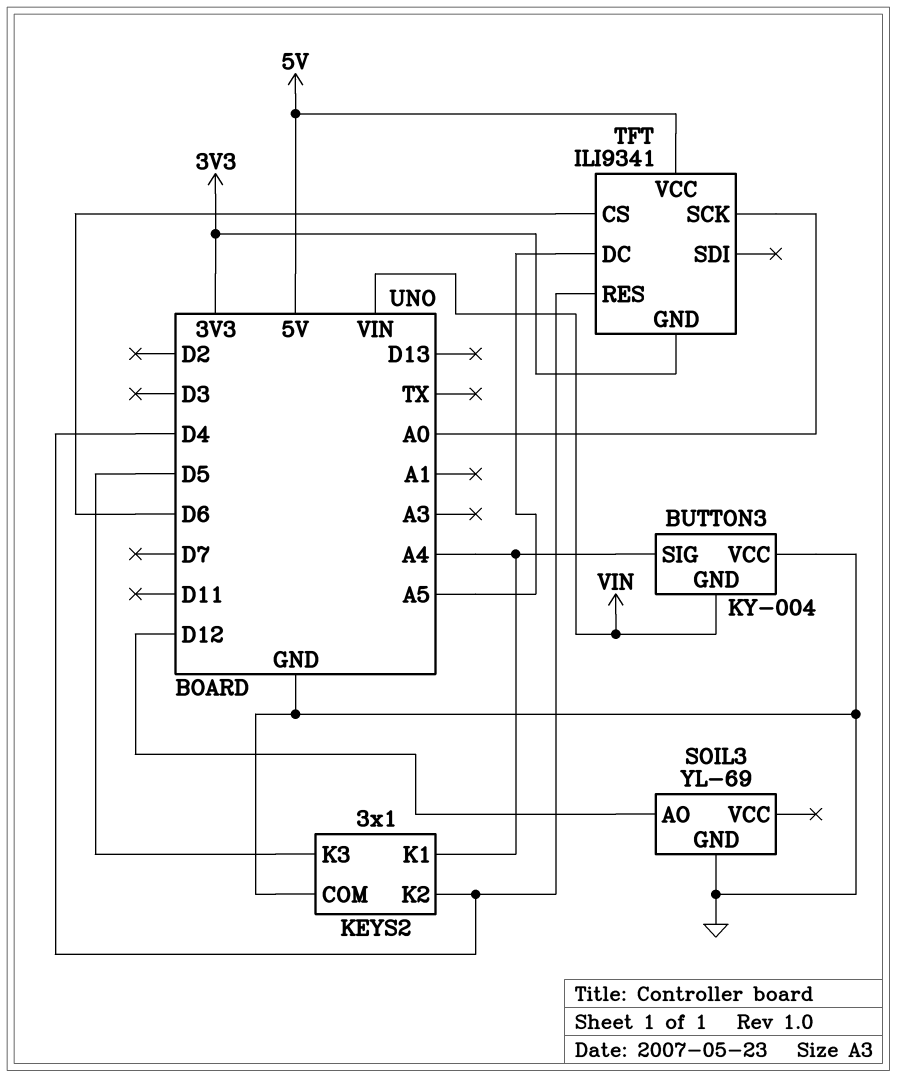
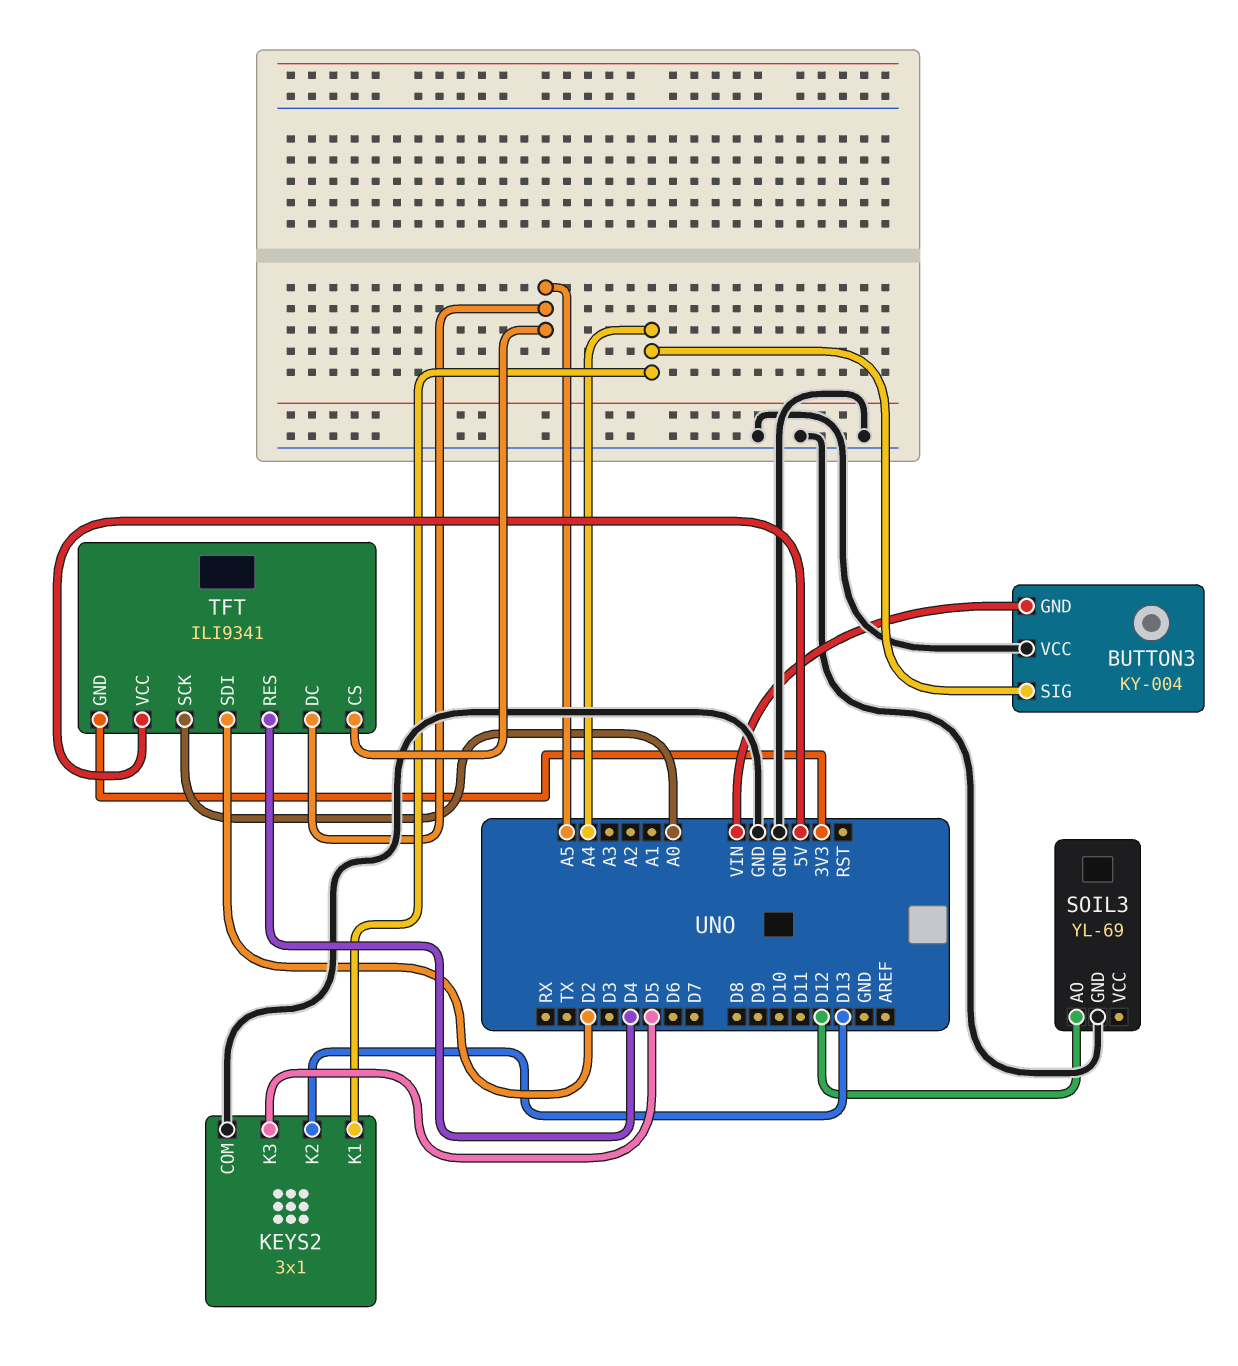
KEYS2 pin K2: D4 -> D13
TFT pin CS: D6 -> A5
TFT pin SDI: none -> D2

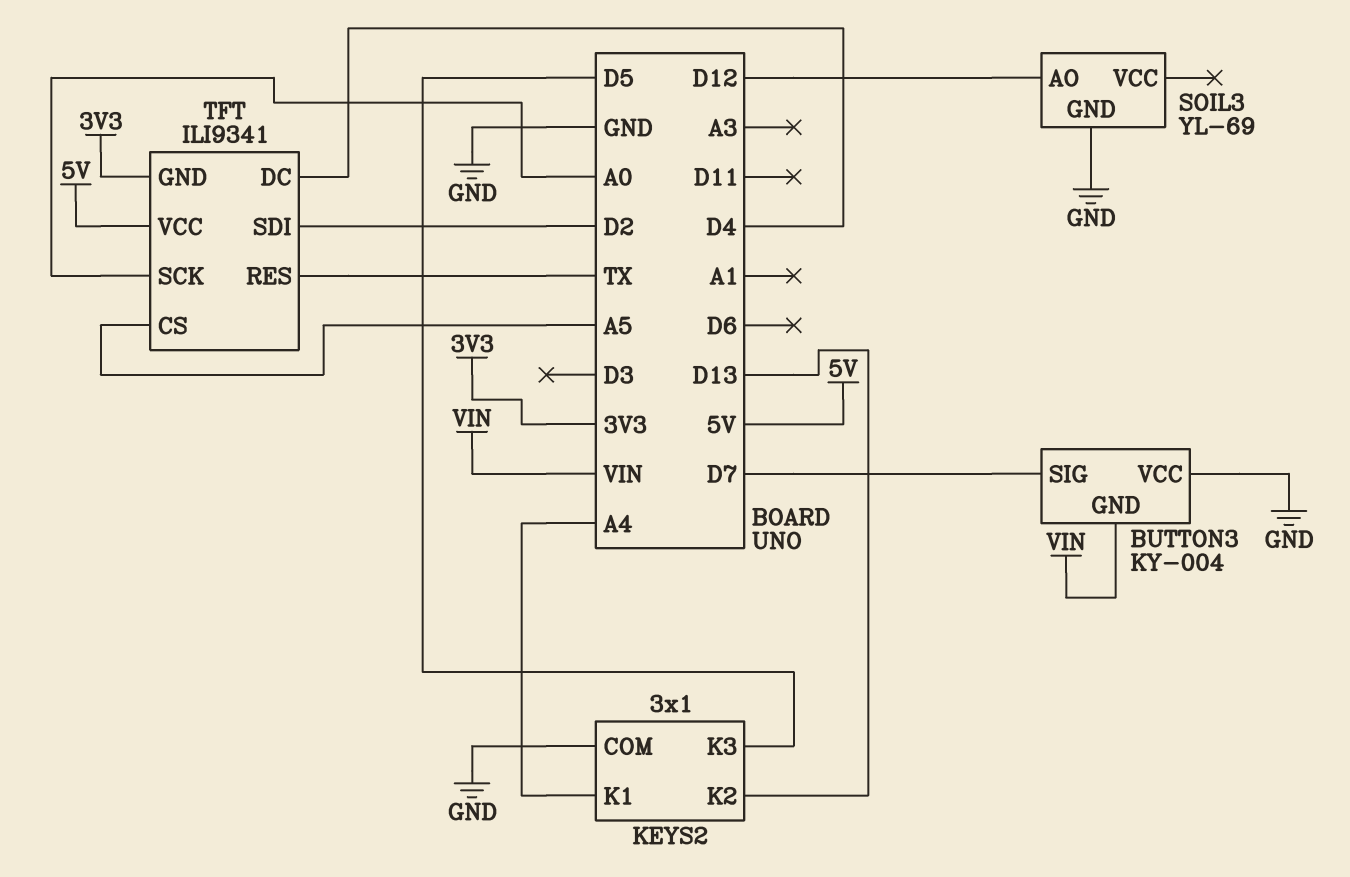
BUTTON3 pin SIG: A4 -> D7
TFT pin DC: A5 -> D4
TFT pin RES: D4 -> TX

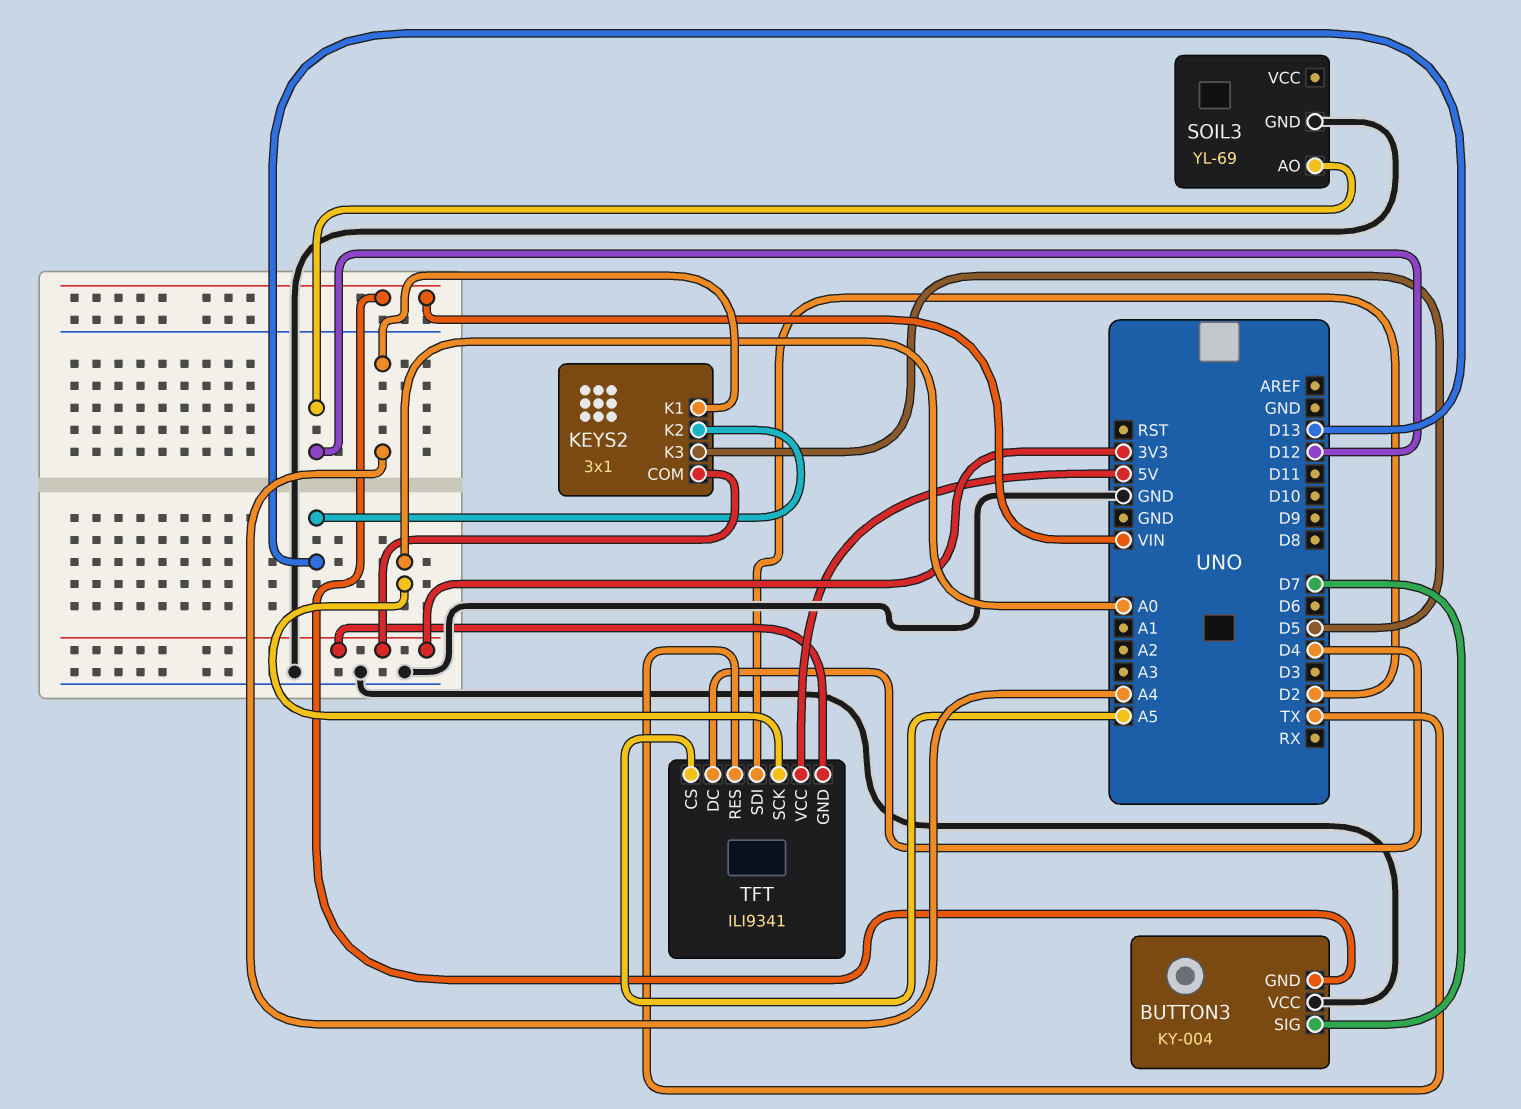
KEYS2 pin COM: GND -> 3V3

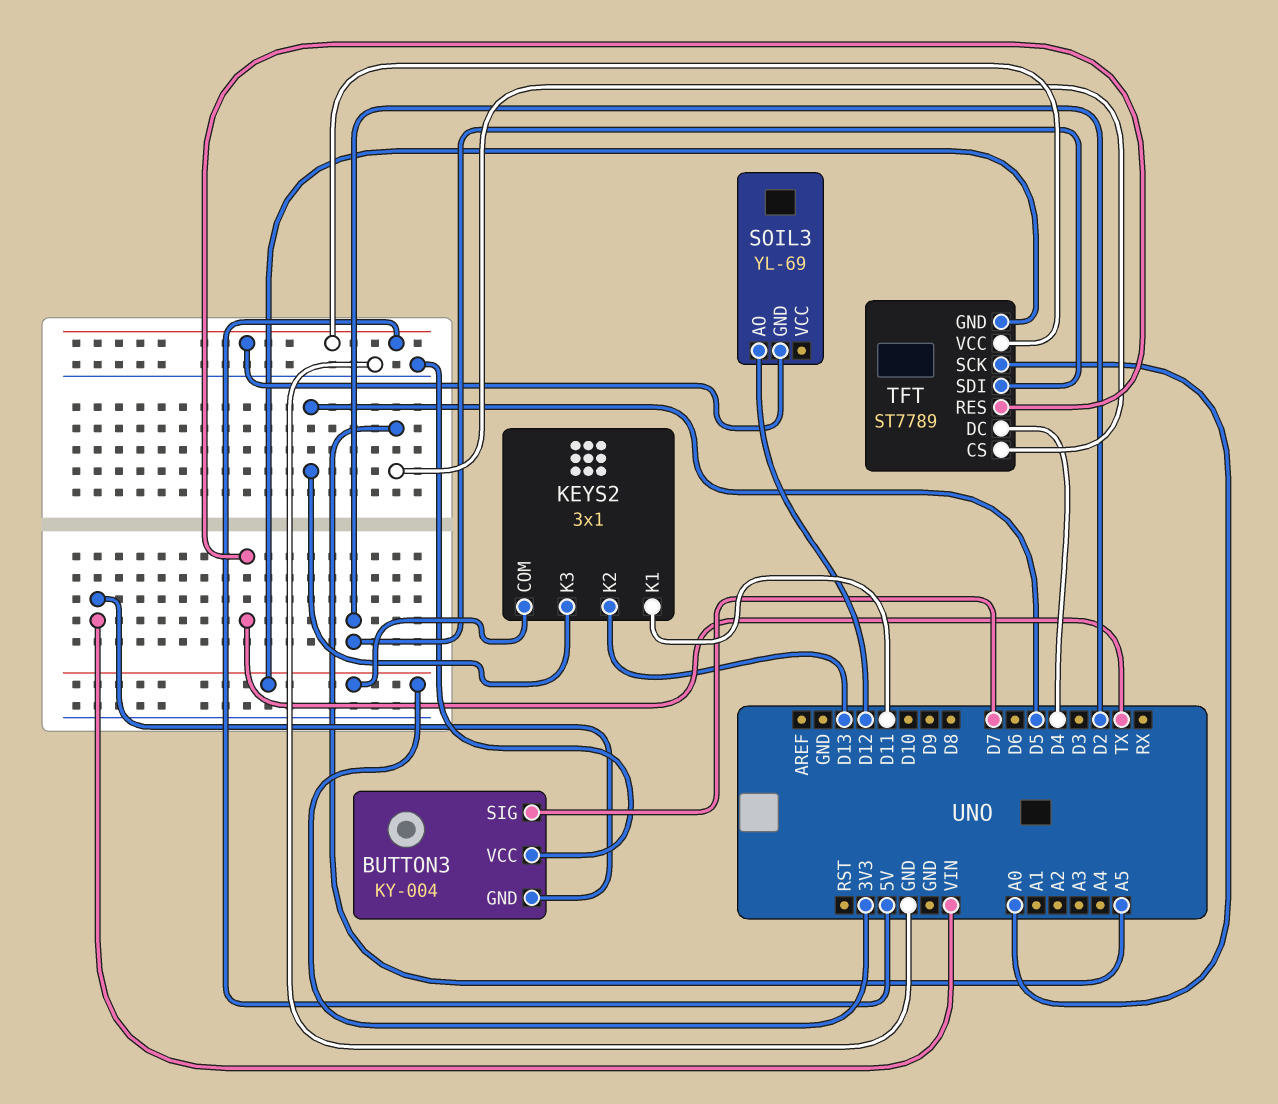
KEYS2 pin K1: A4 -> D11
SOIL3 pin GND: GND -> 5V
TFT: ILI9341 -> ST7789

